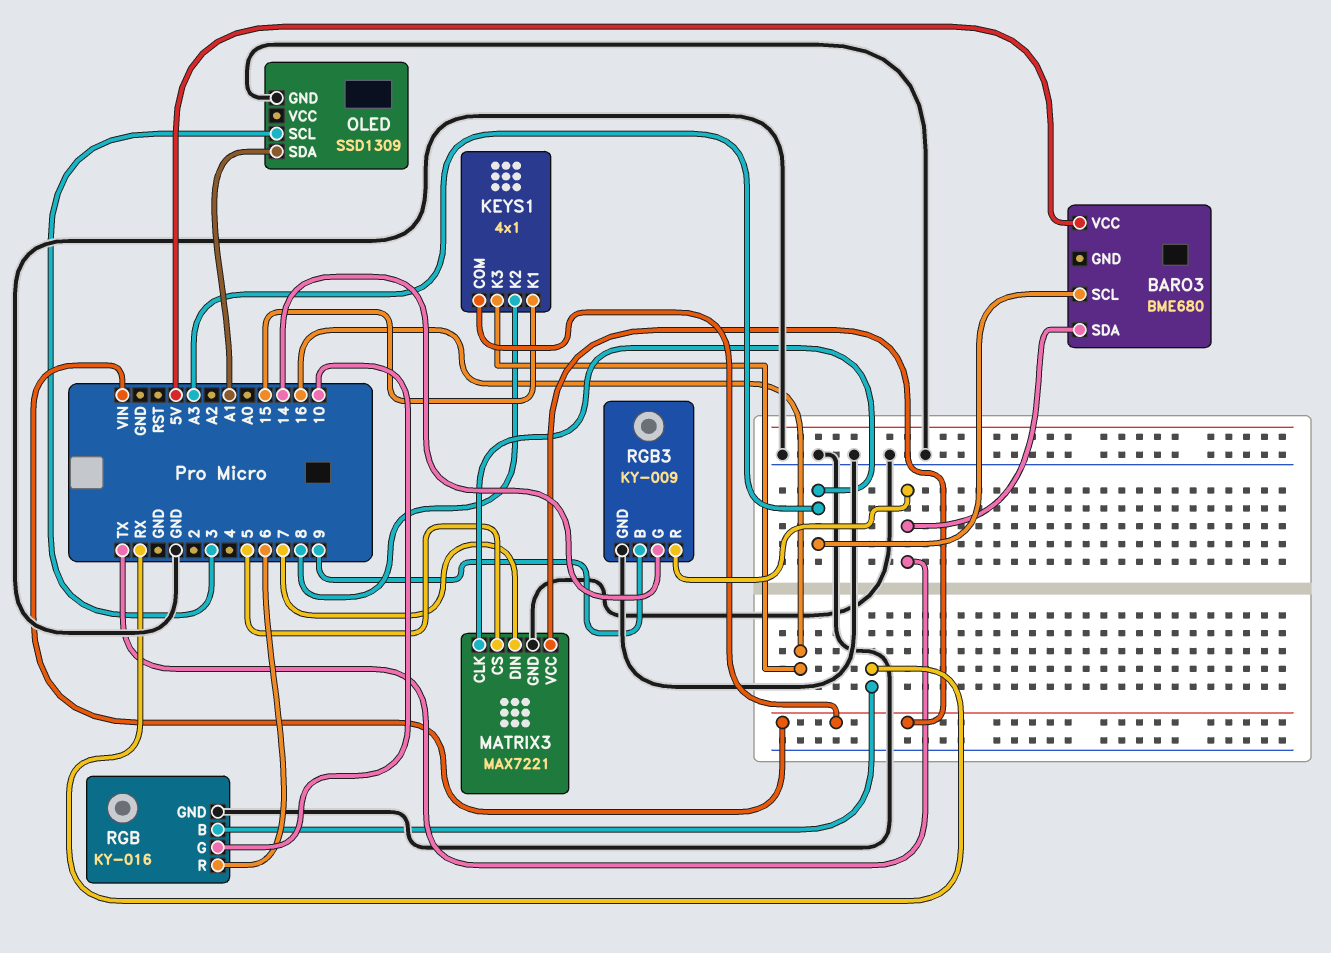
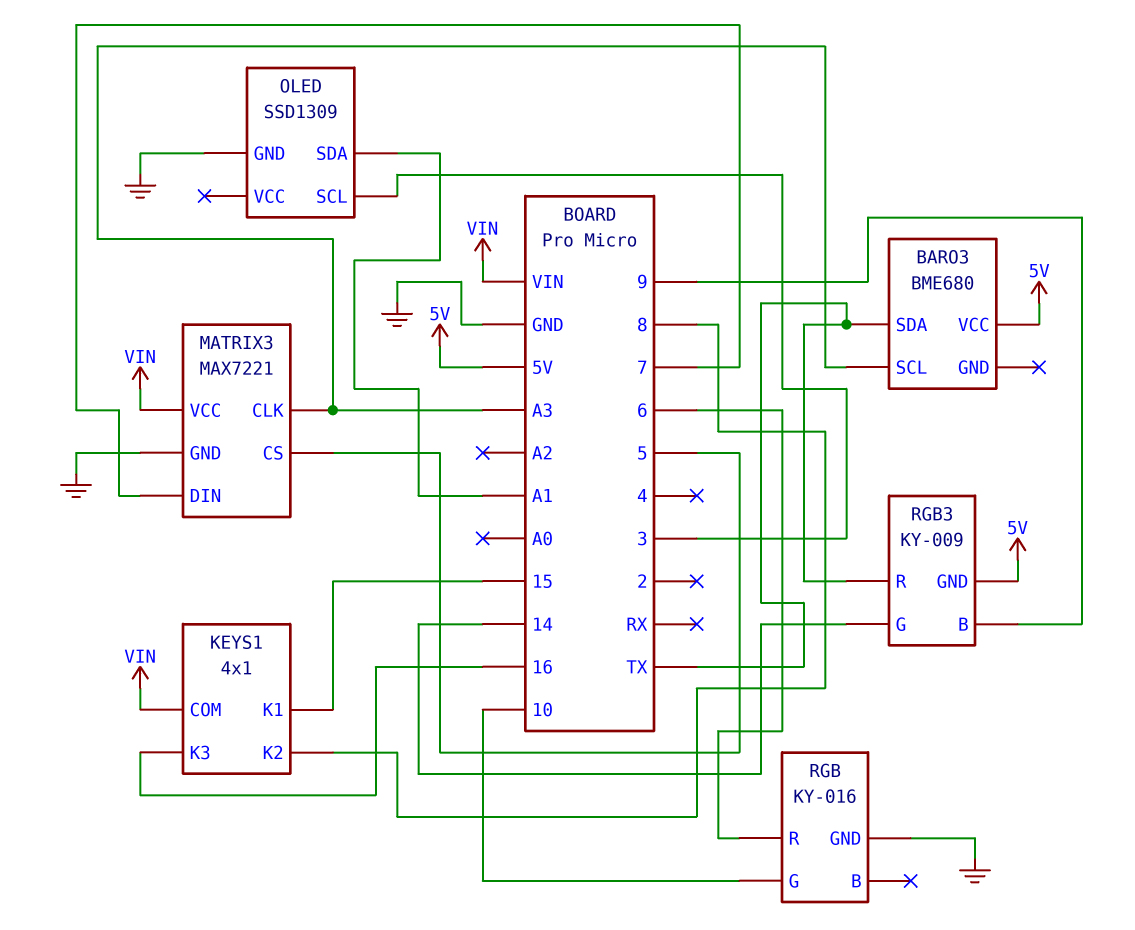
RGB pin B: RX -> none
RGB3 pin GND: GND -> 5V

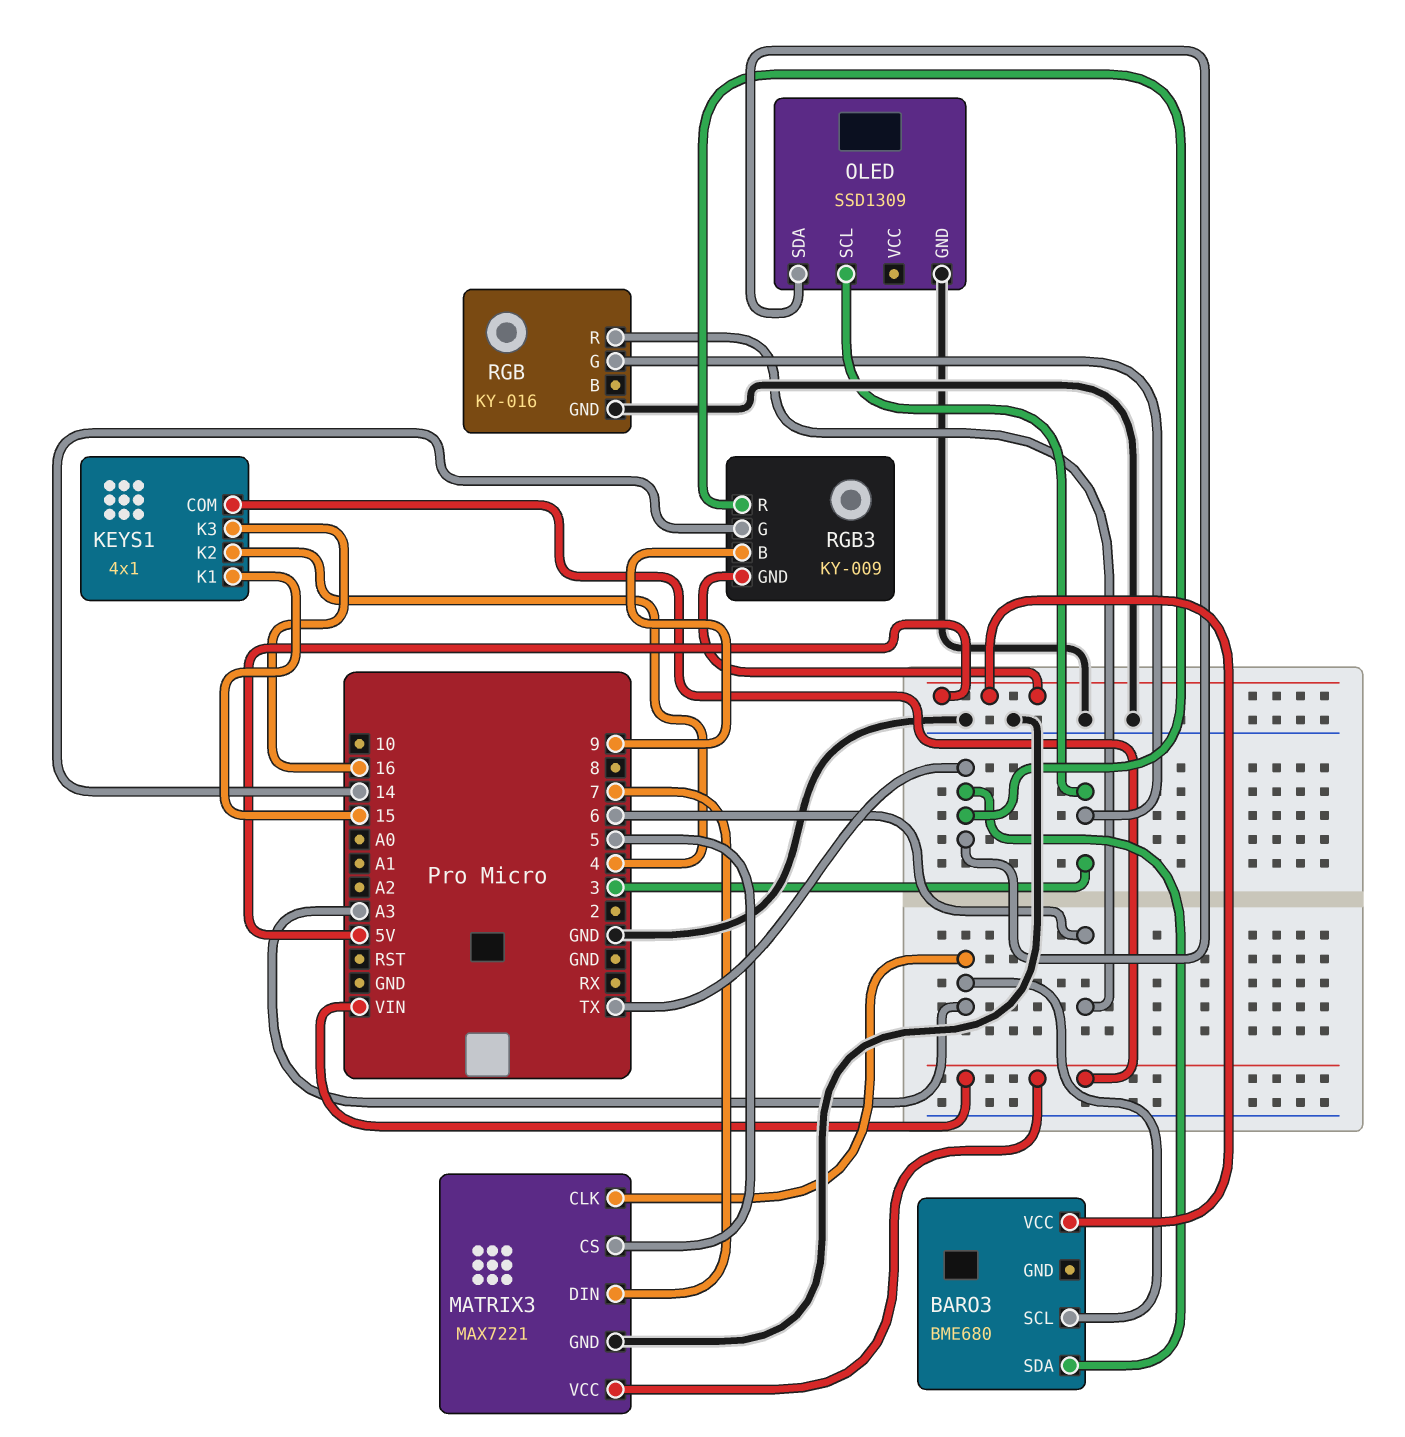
KEYS1 pin K2: 8 -> 4
OLED pin SDA: A1 -> TX
RGB pin G: 10 -> 3

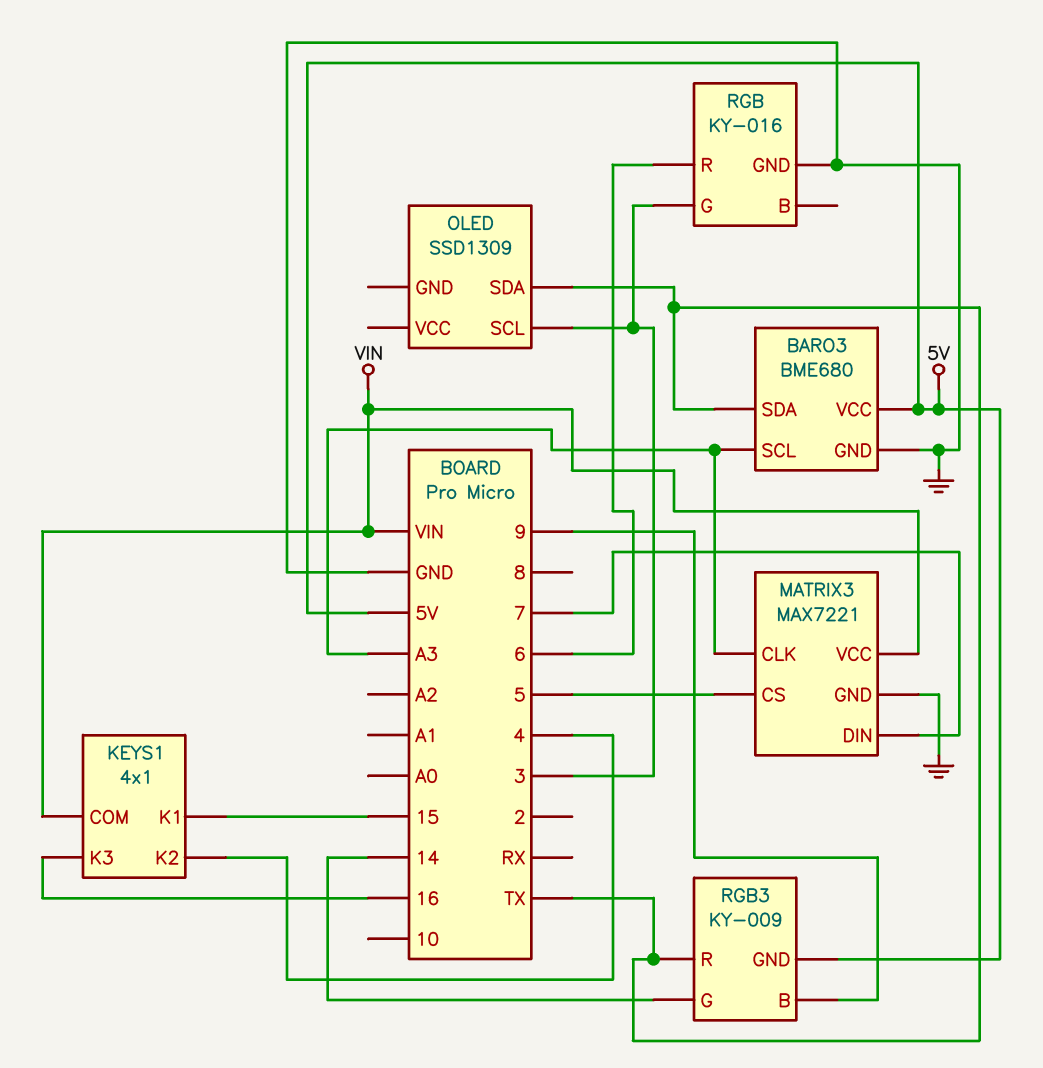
BARO3 pin GND: none -> GND
OLED pin GND: GND -> none

